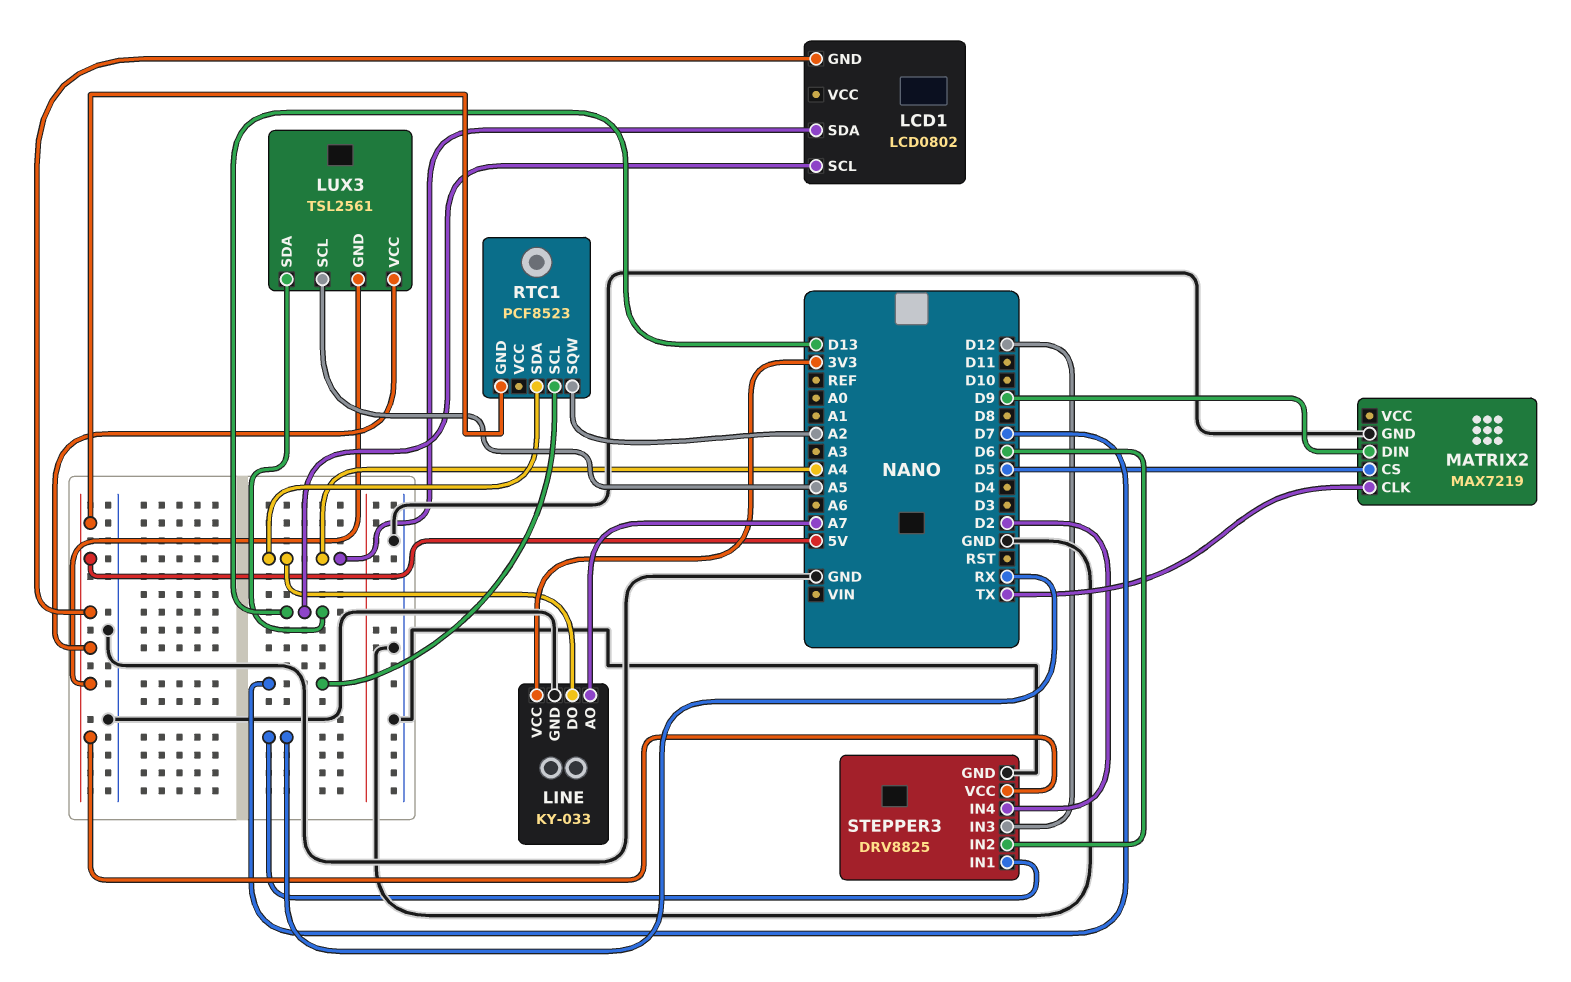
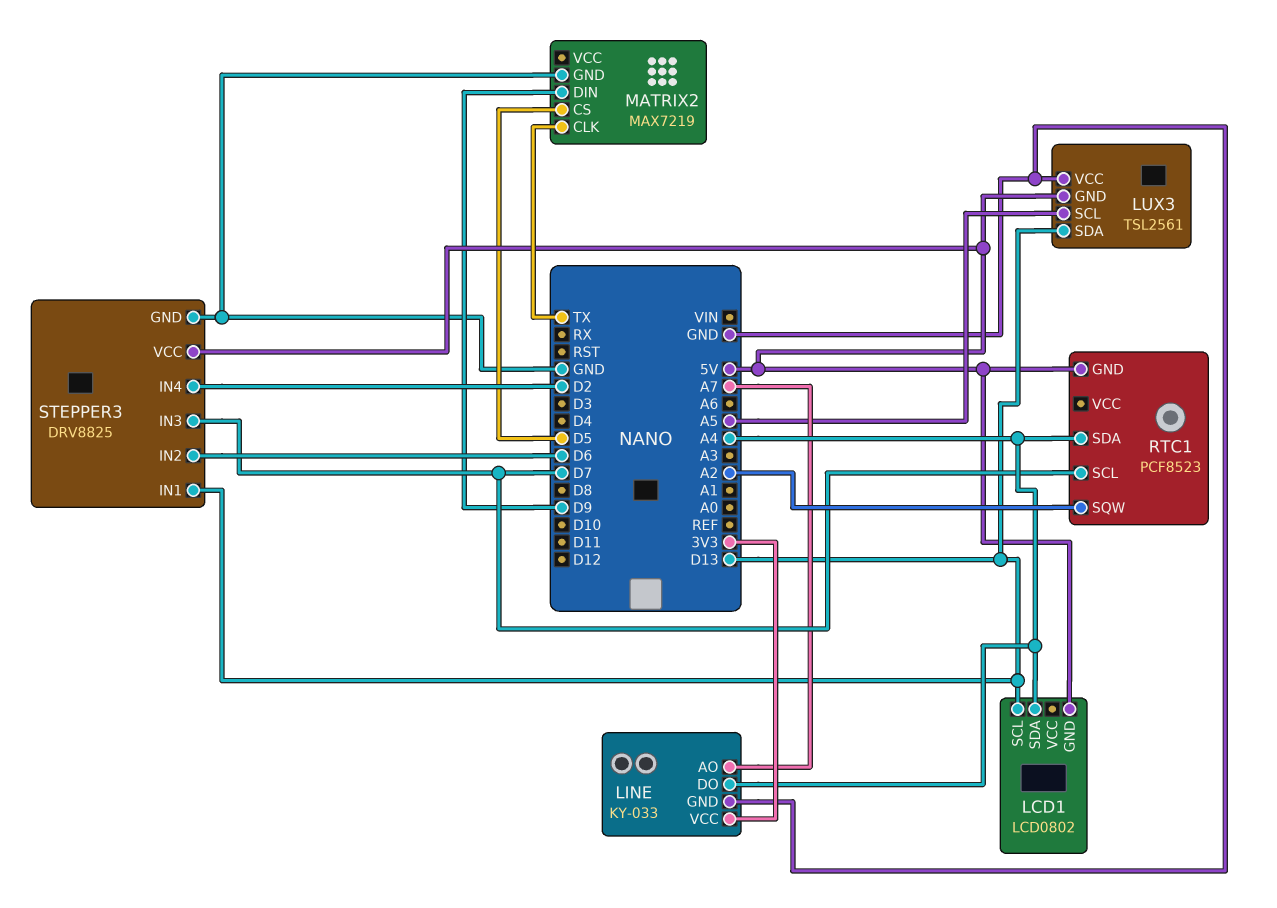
LUX3 pin VCC: 5V -> GND
STEPPER3 pin IN1: RX -> D13
STEPPER3 pin IN3: D12 -> D7

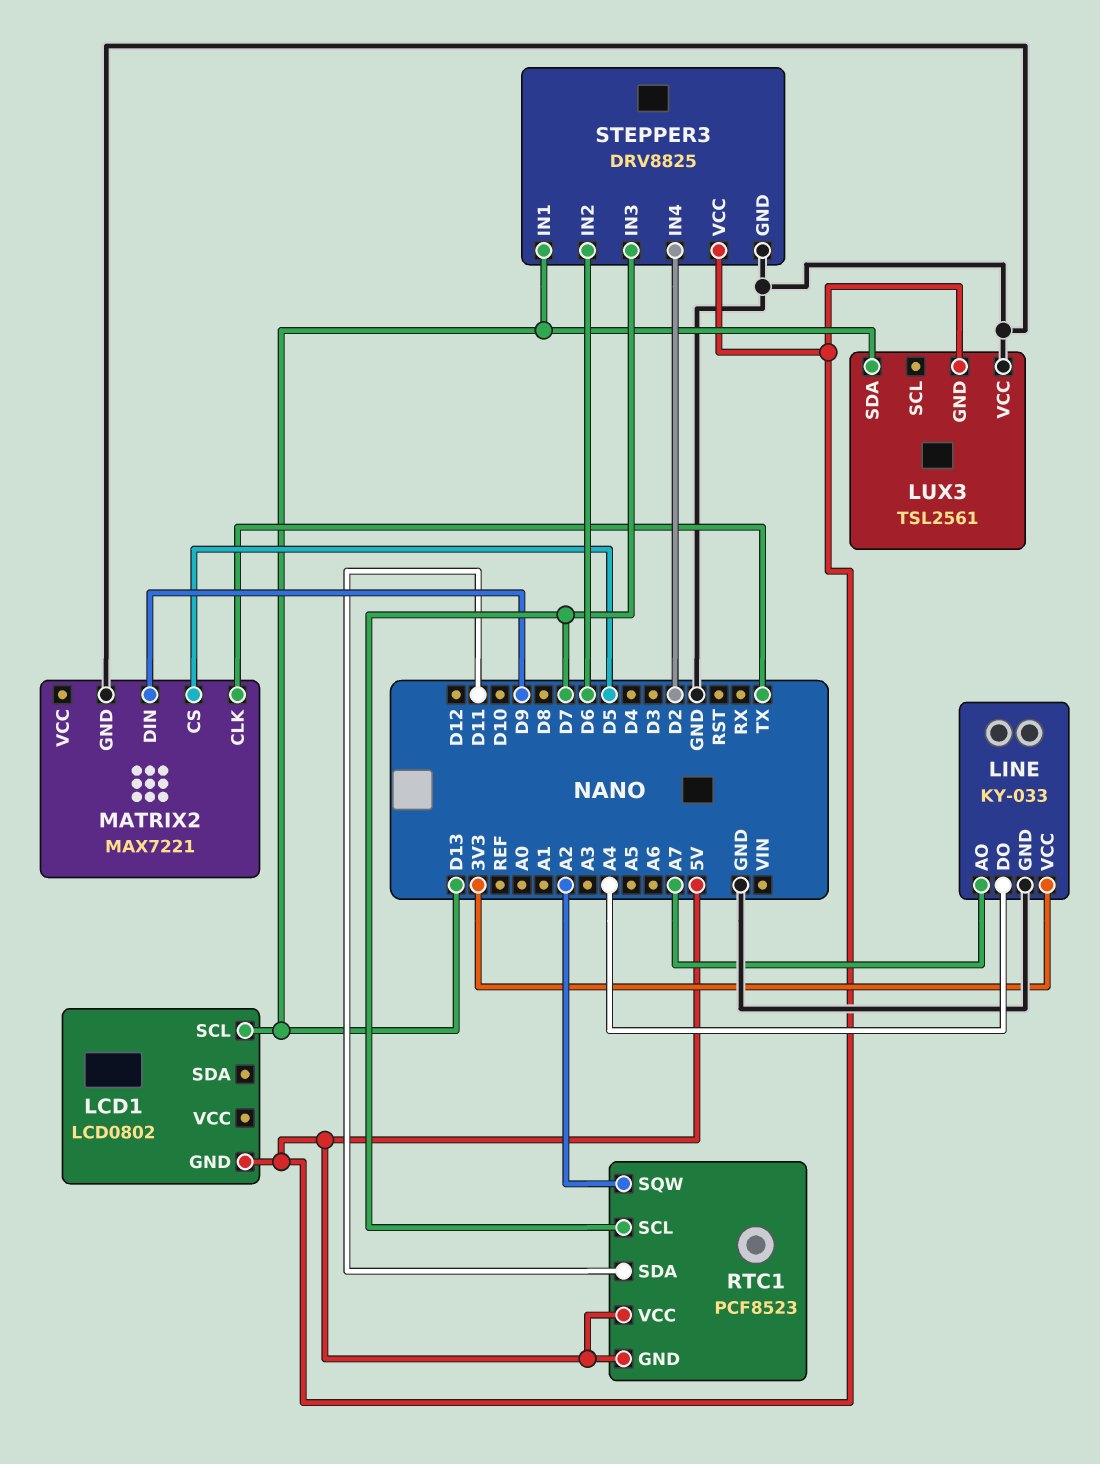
LCD1 pin SDA: A4 -> none
LUX3 pin SCL: A5 -> none
MATRIX2: MAX7219 -> MAX7221
RTC1 pin SDA: A4 -> D11
RTC1 pin VCC: none -> 5V

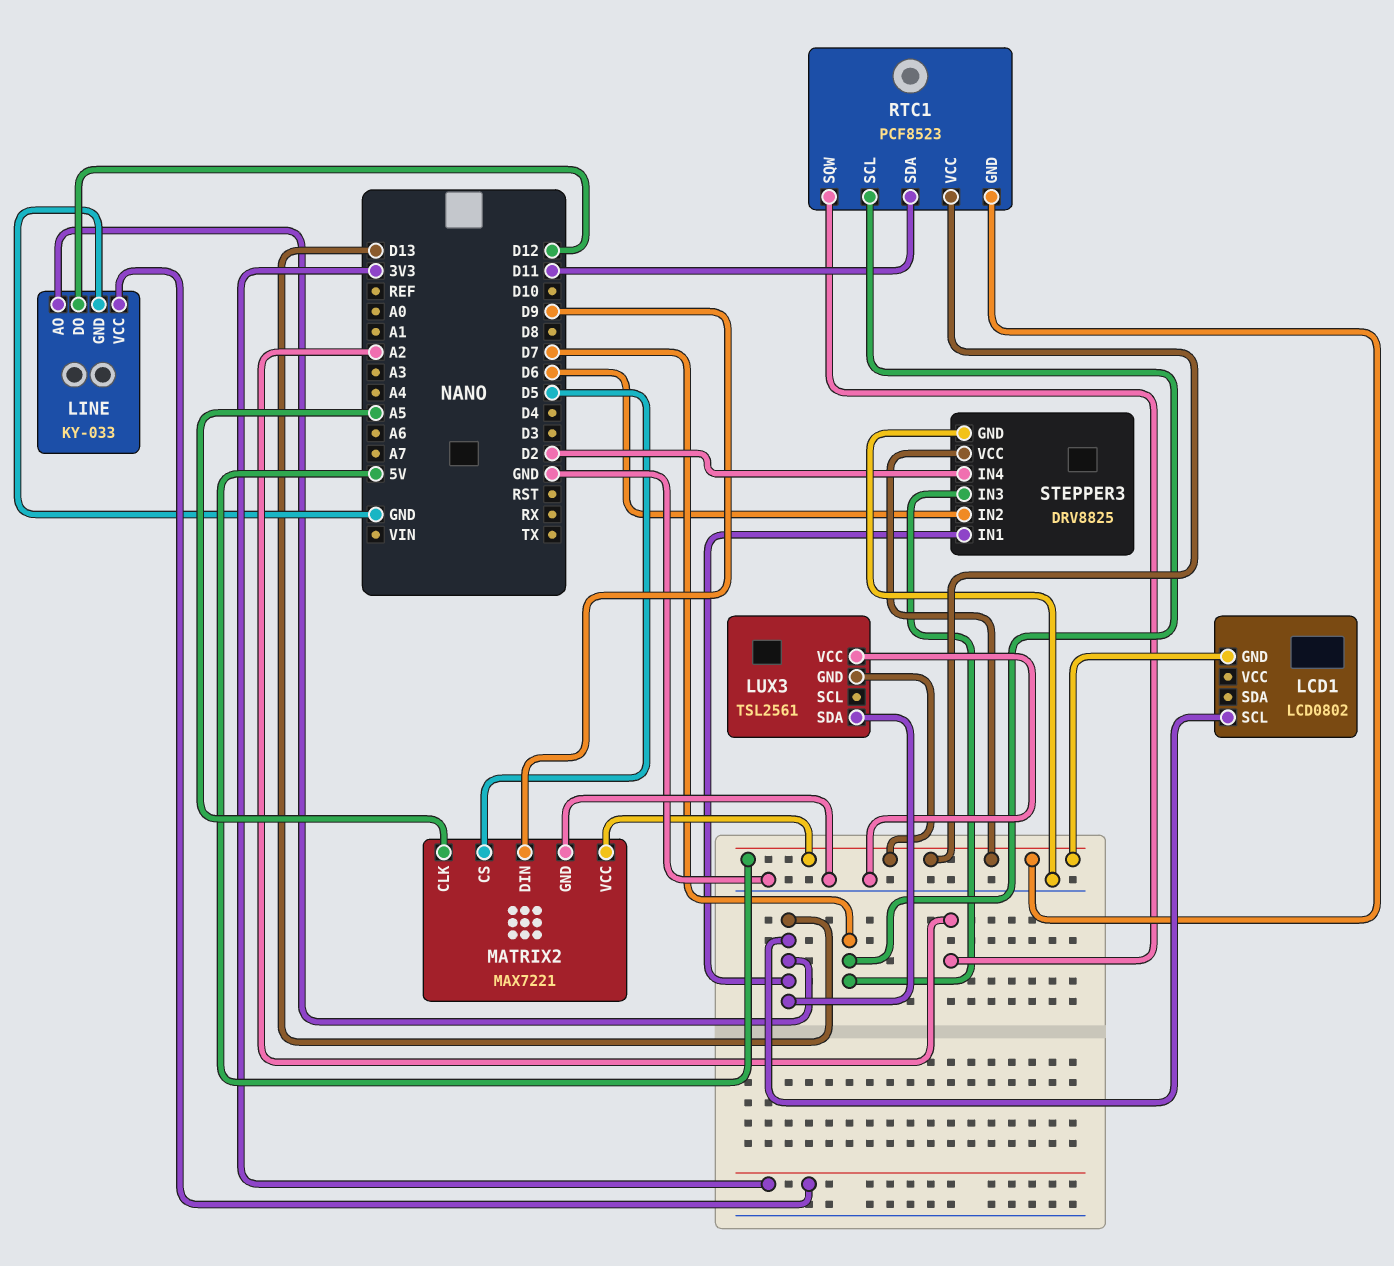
LINE pin AO: A7 -> D13
LINE pin DO: A4 -> D12
MATRIX2 pin CLK: TX -> A5
MATRIX2 pin VCC: none -> 5V

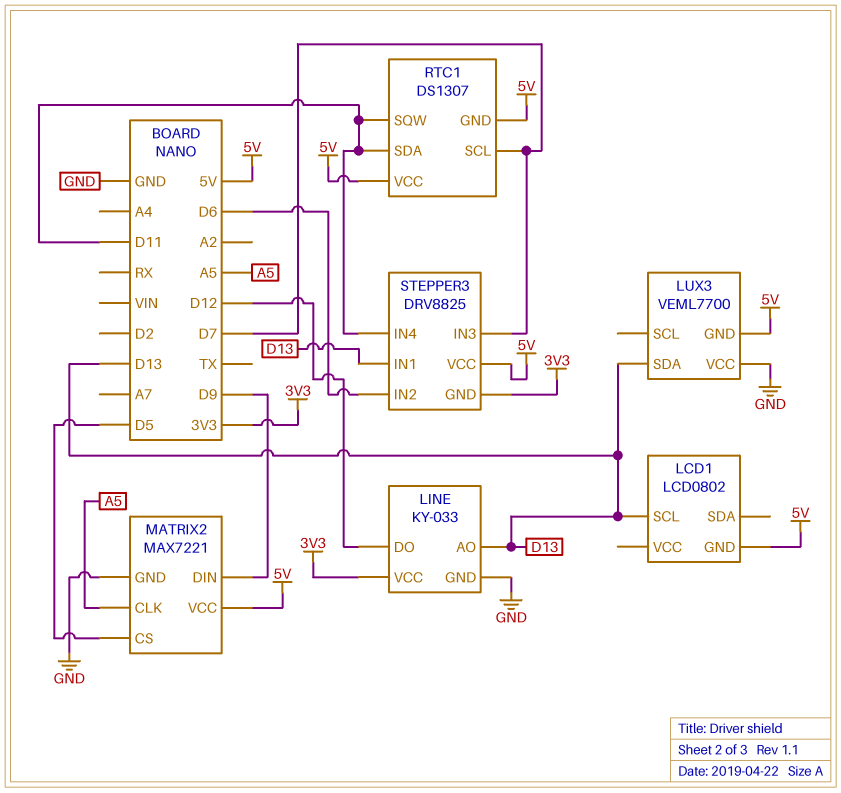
LUX3: TSL2561 -> VEML7700
RTC1: PCF8523 -> DS1307
RTC1 pin SQW: A2 -> D11
STEPPER3 pin GND: GND -> 3V3
STEPPER3 pin IN4: D2 -> D11

